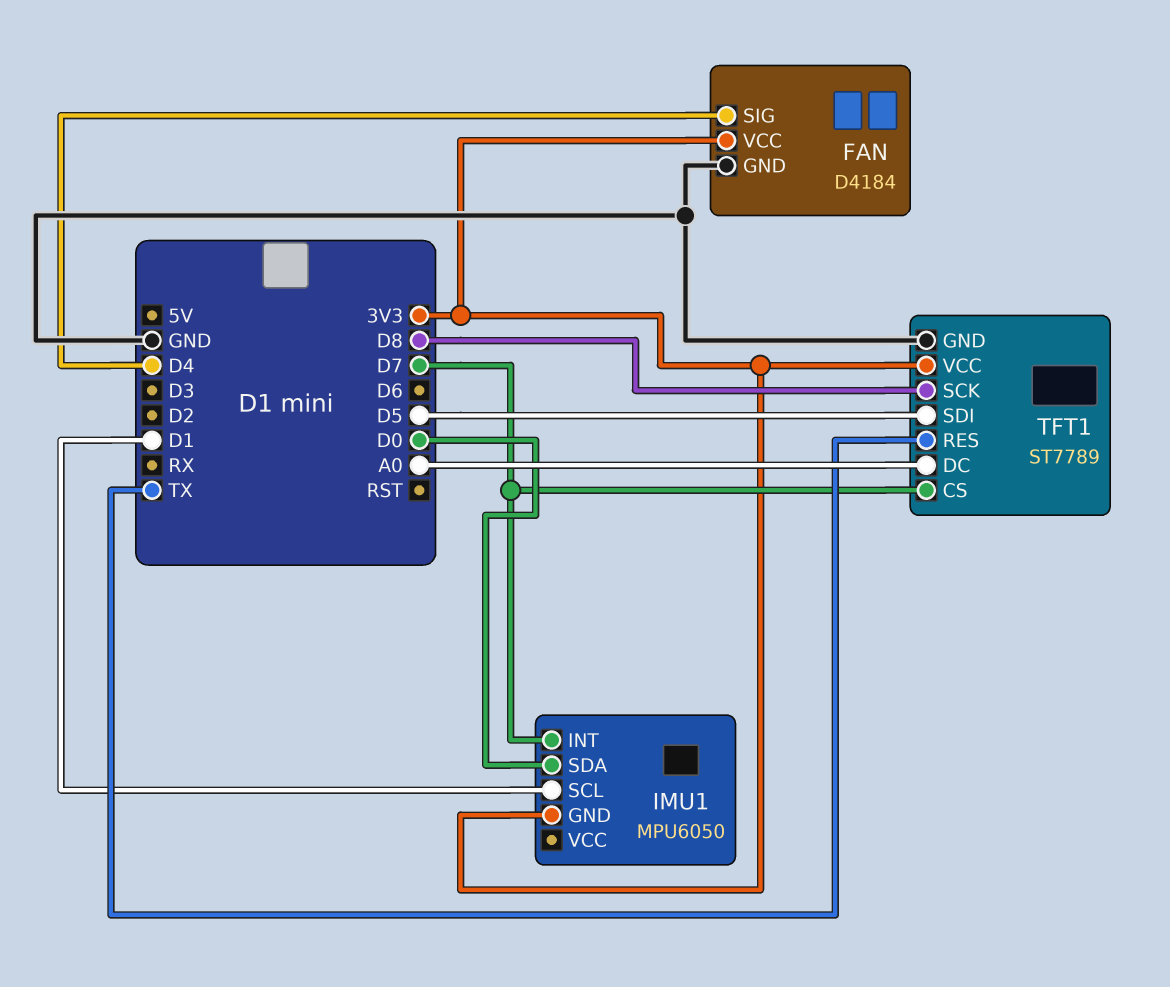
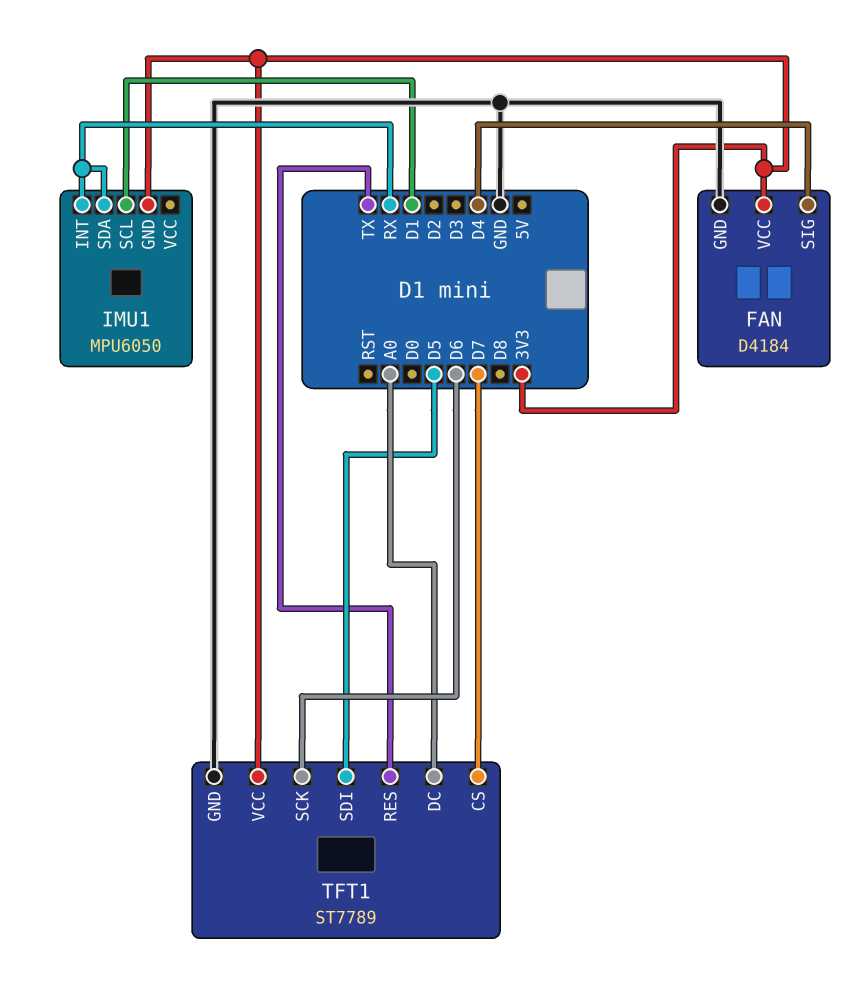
IMU1 pin INT: D7 -> RX
IMU1 pin SDA: D0 -> RX
TFT1 pin SCK: D8 -> D6

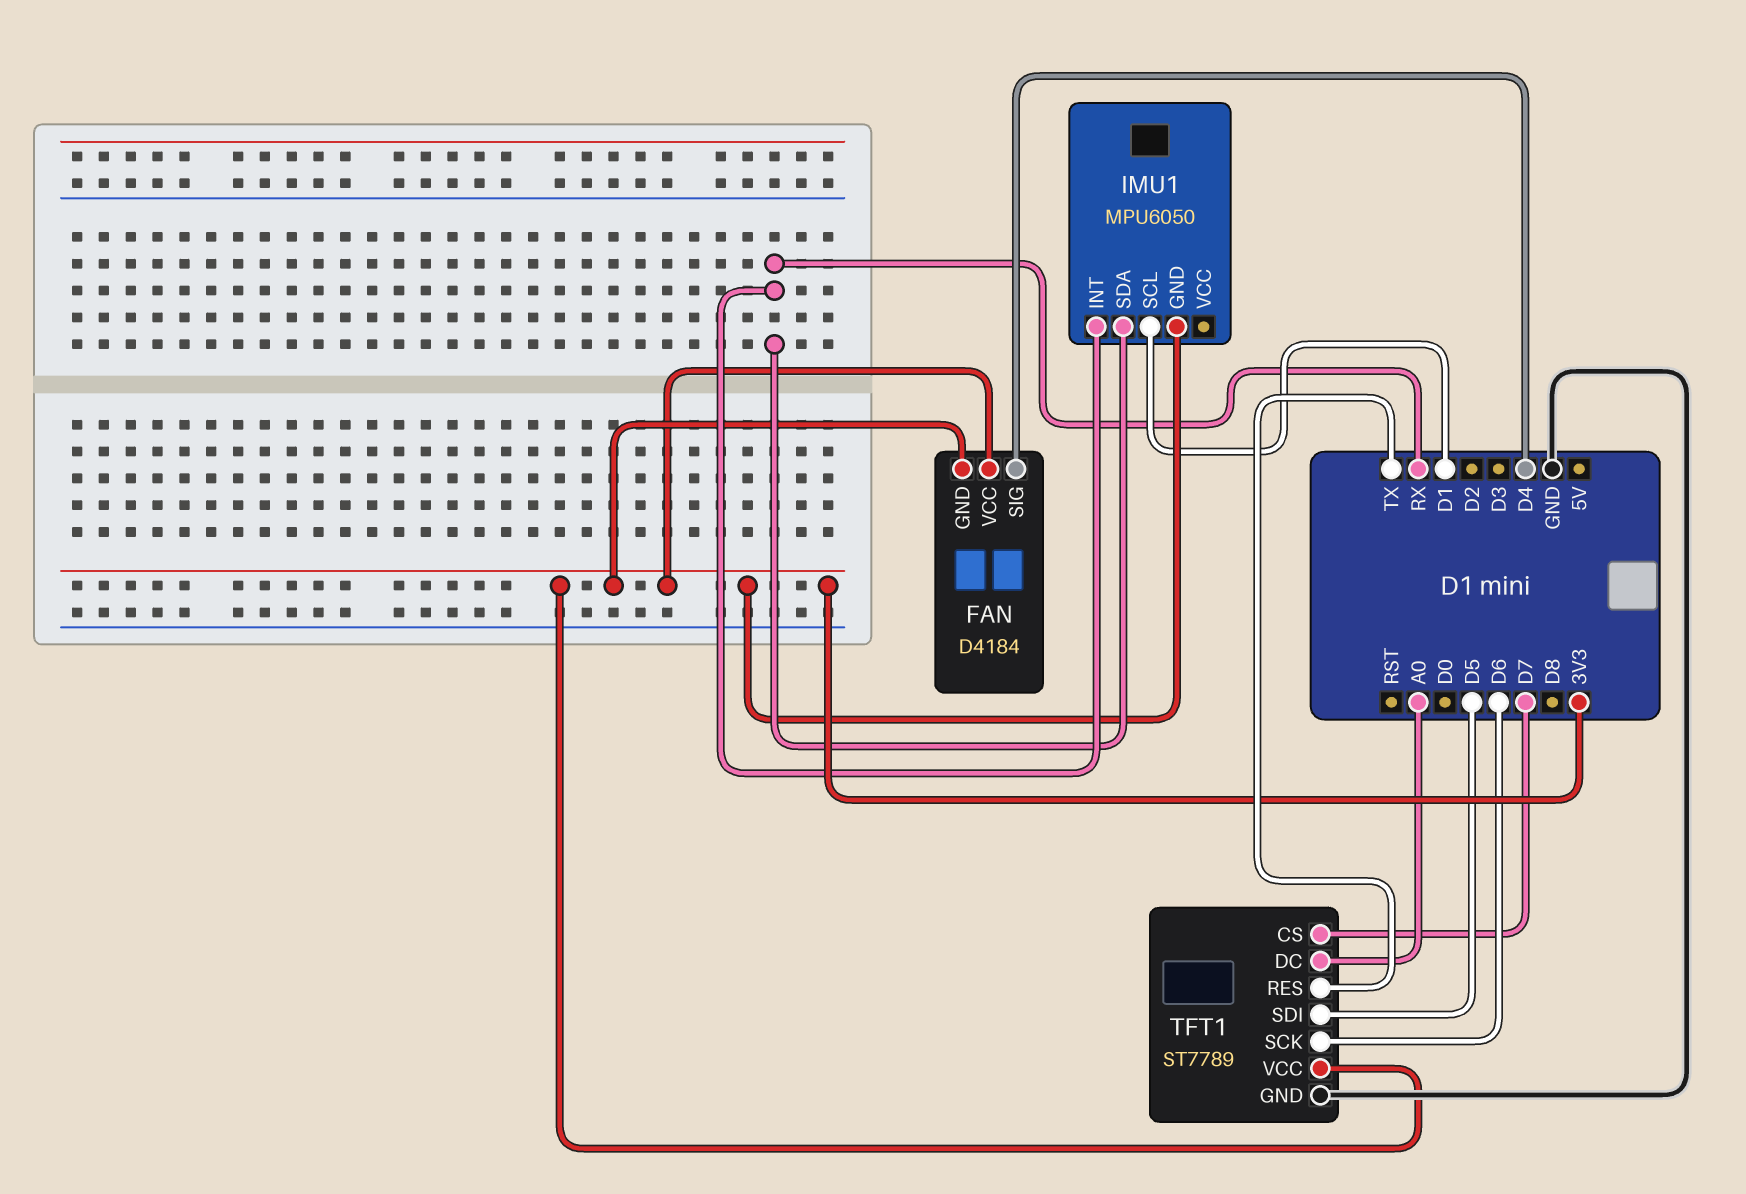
FAN pin GND: GND -> 3V3

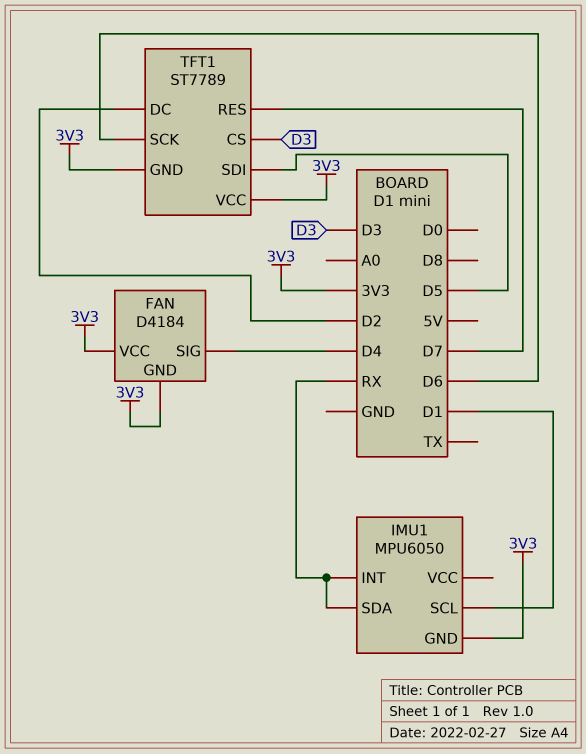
TFT1 pin CS: D7 -> D3
TFT1 pin DC: A0 -> D2
TFT1 pin GND: GND -> 3V3
TFT1 pin RES: TX -> D7

